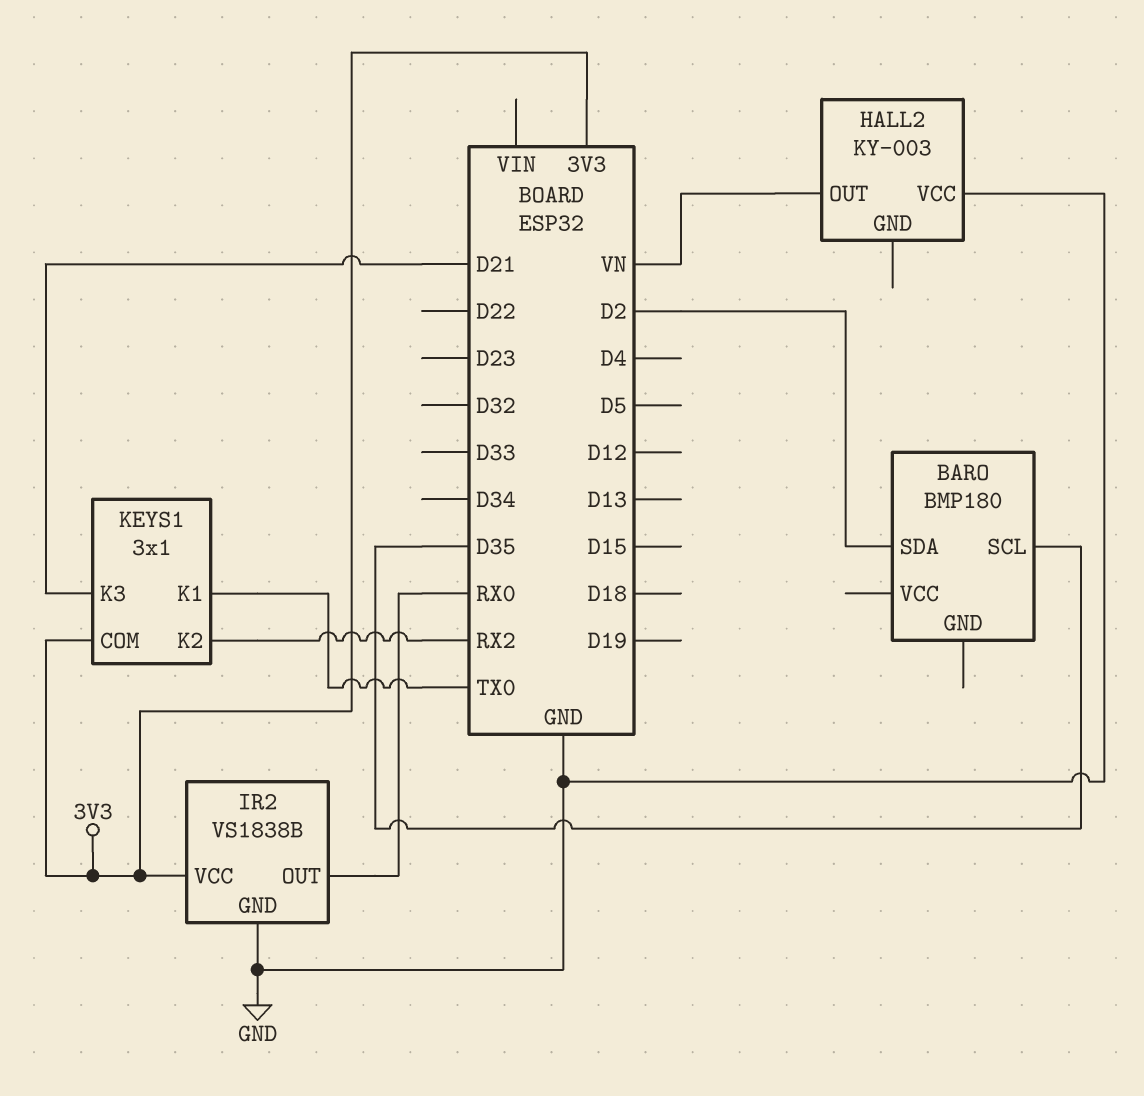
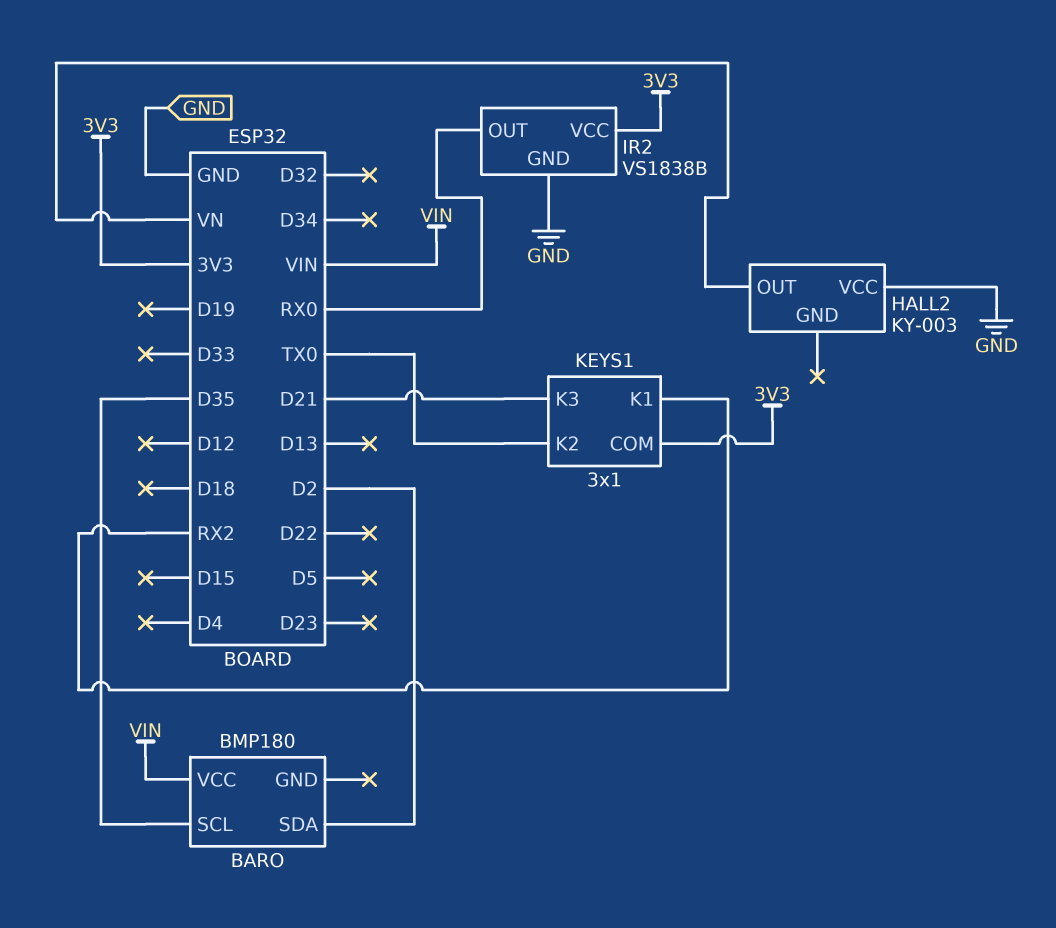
BARO pin VCC: none -> VIN
KEYS1 pin K1: TX0 -> RX2
KEYS1 pin K2: RX2 -> TX0

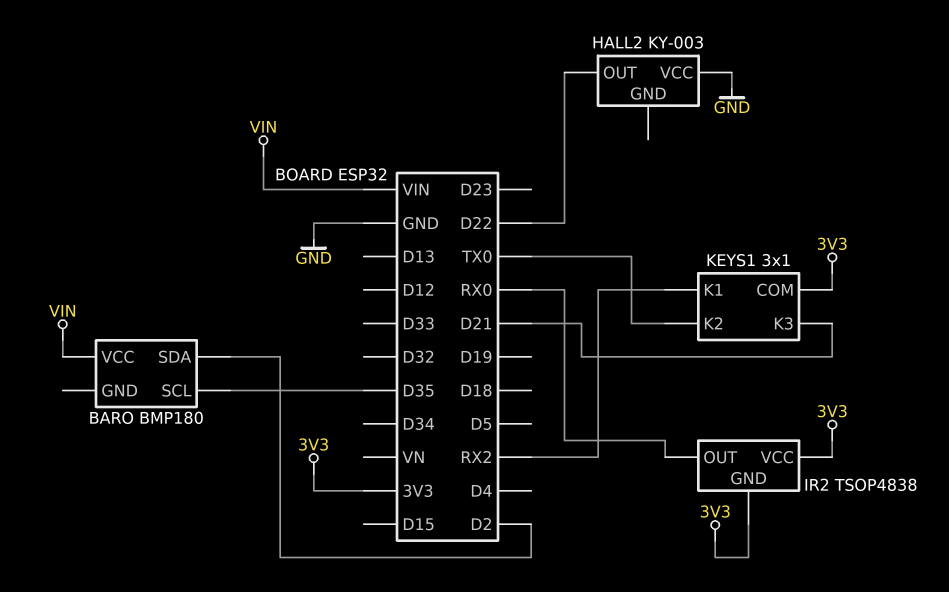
HALL2 pin OUT: VN -> D22
IR2: VS1838B -> TSOP4838
IR2 pin GND: GND -> 3V3

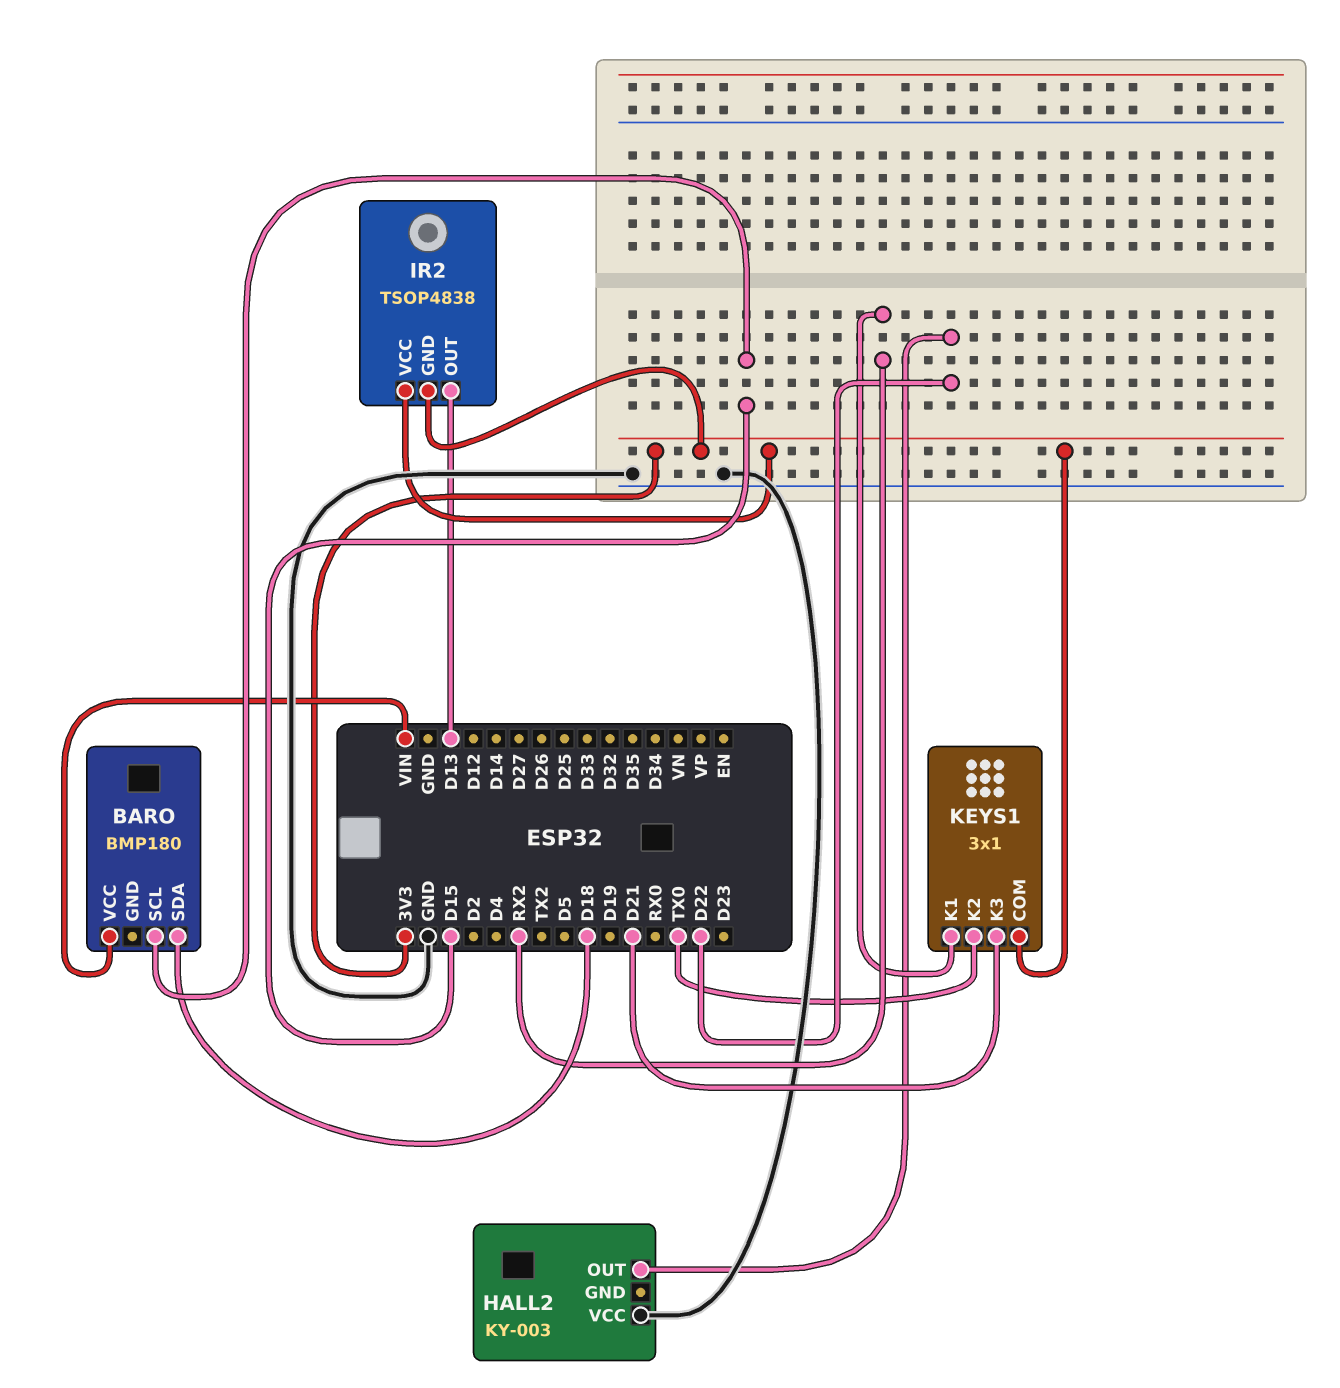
BARO pin SCL: D35 -> D15
BARO pin SDA: D2 -> D18
IR2 pin OUT: RX0 -> D13

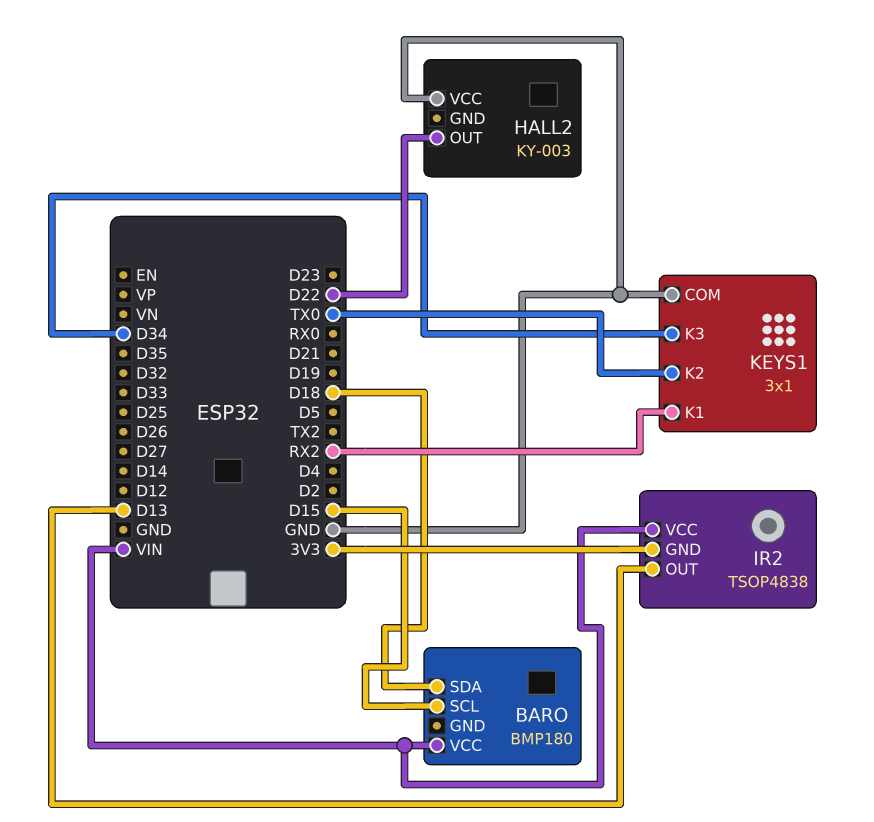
IR2 pin VCC: 3V3 -> VIN
KEYS1 pin COM: 3V3 -> GND
KEYS1 pin K3: D21 -> D34

